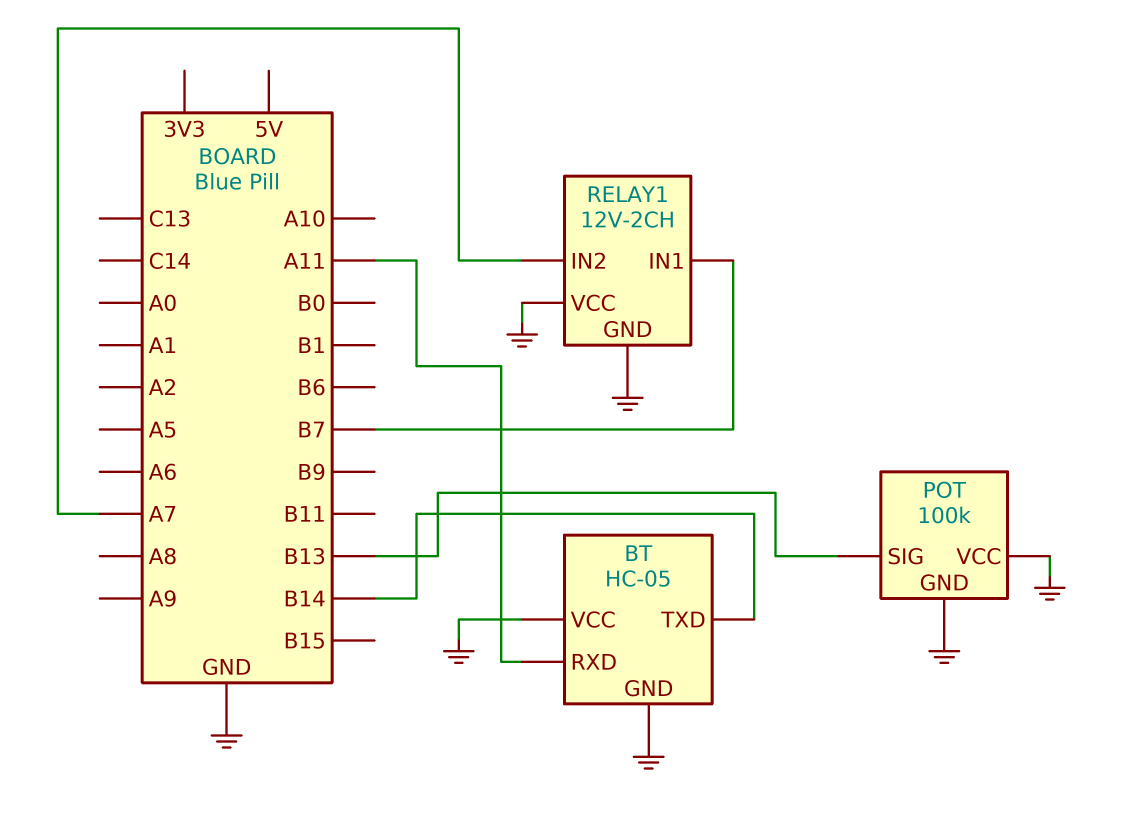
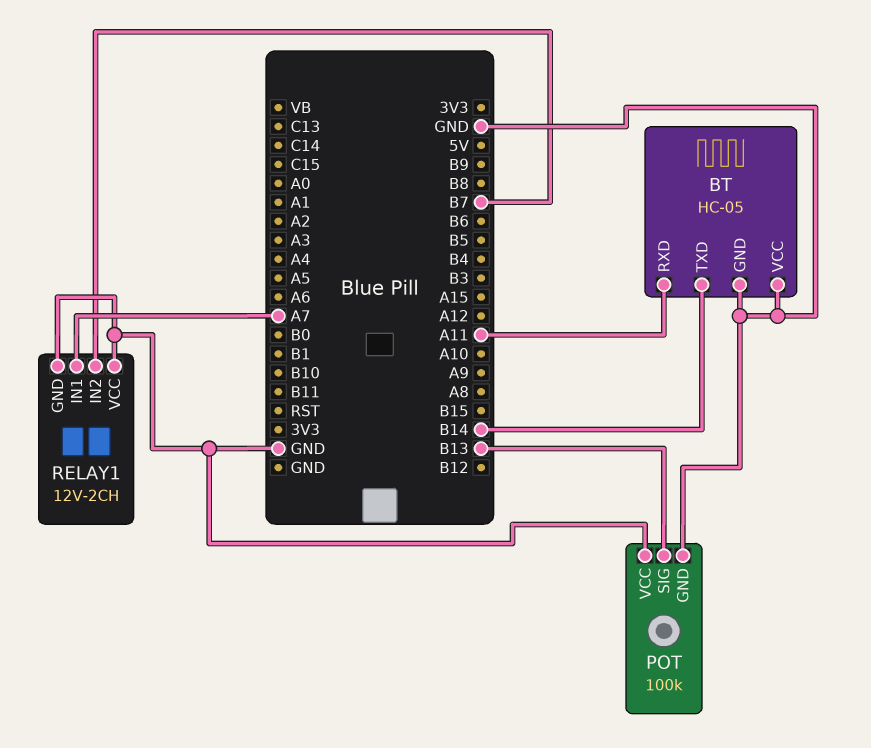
RELAY1 pin IN1: B7 -> A7
RELAY1 pin IN2: A7 -> B7

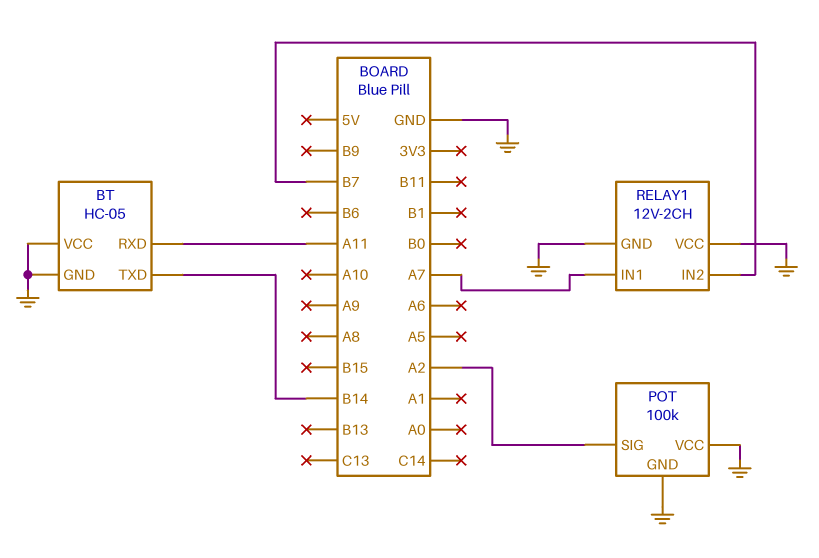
POT pin SIG: B13 -> A2

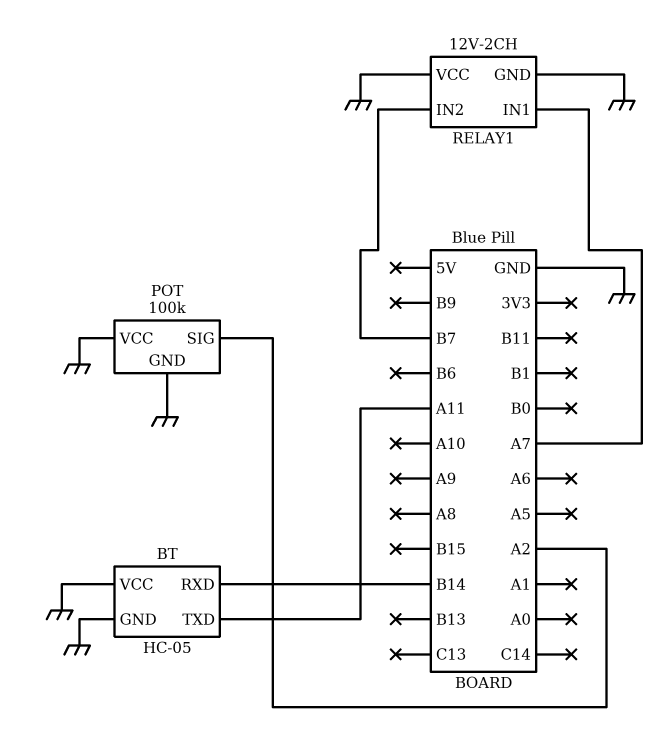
BT pin RXD: A11 -> B14
BT pin TXD: B14 -> A11

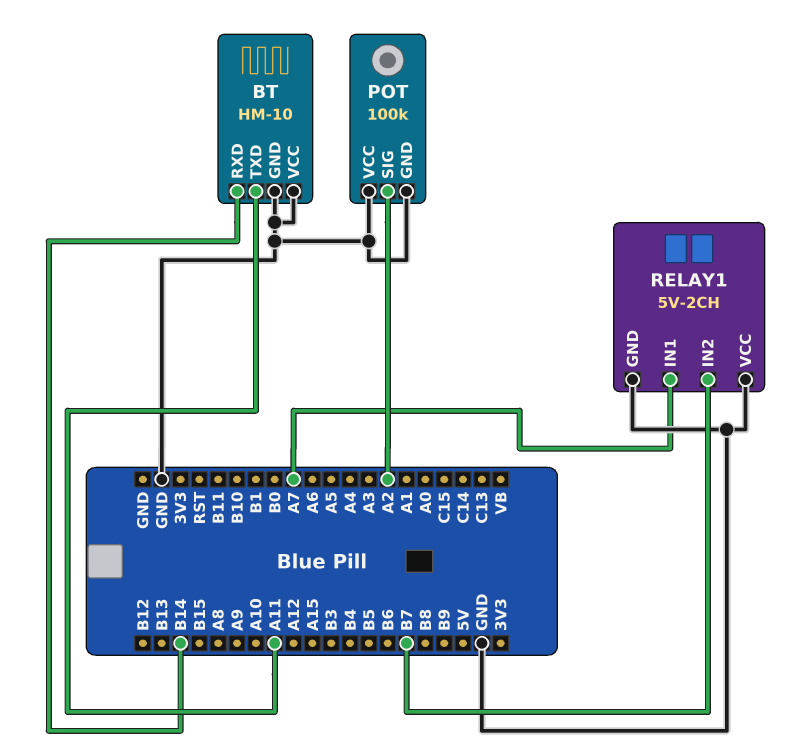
BT: HC-05 -> HM-10
RELAY1: 12V-2CH -> 5V-2CH

